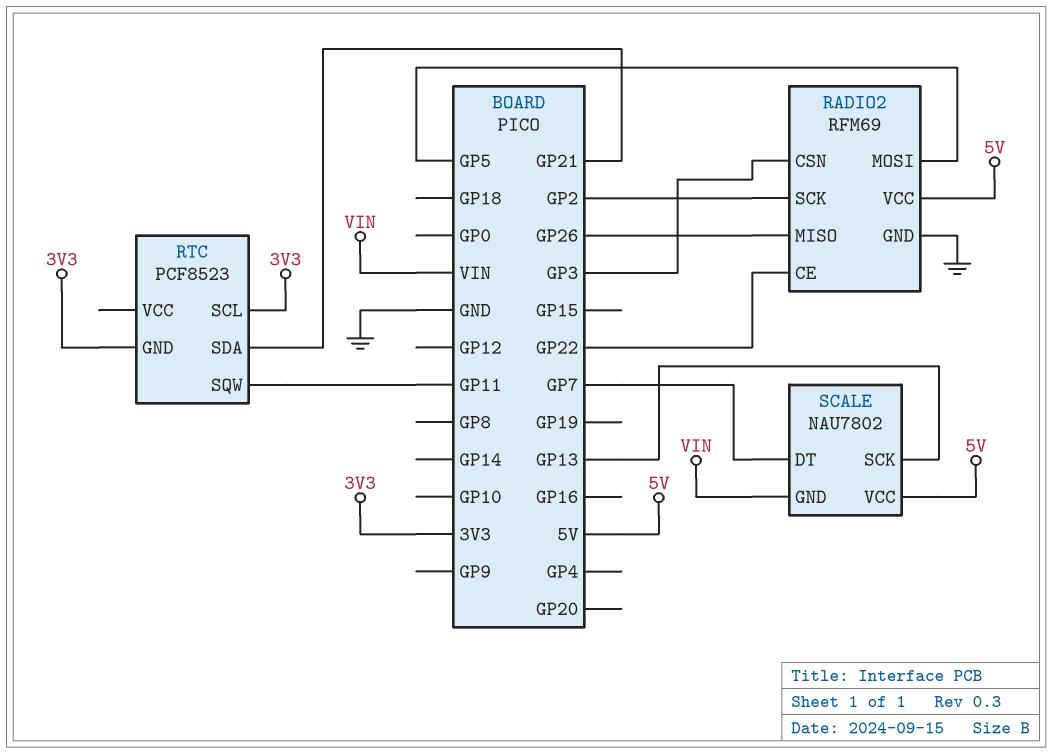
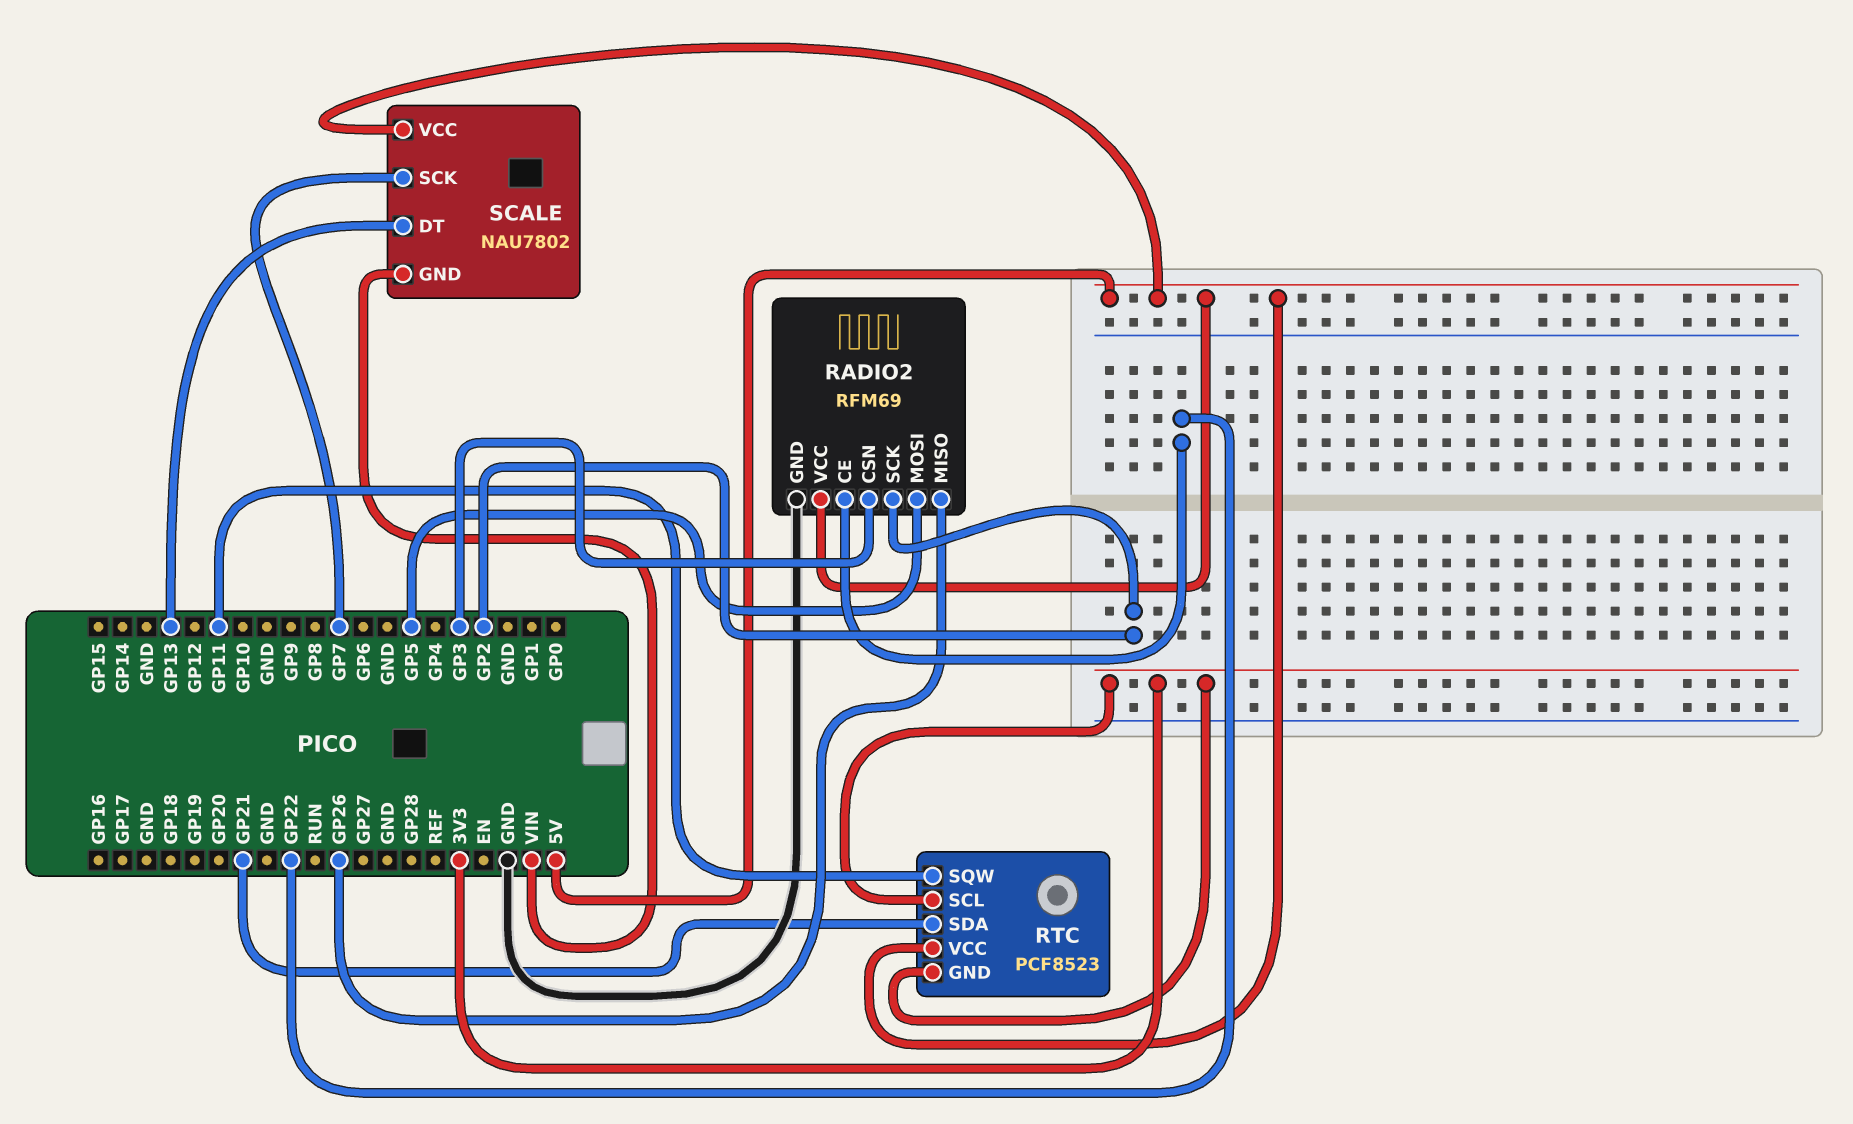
RTC pin VCC: none -> 5V
SCALE pin DT: GP7 -> GP13
SCALE pin SCK: GP13 -> GP7

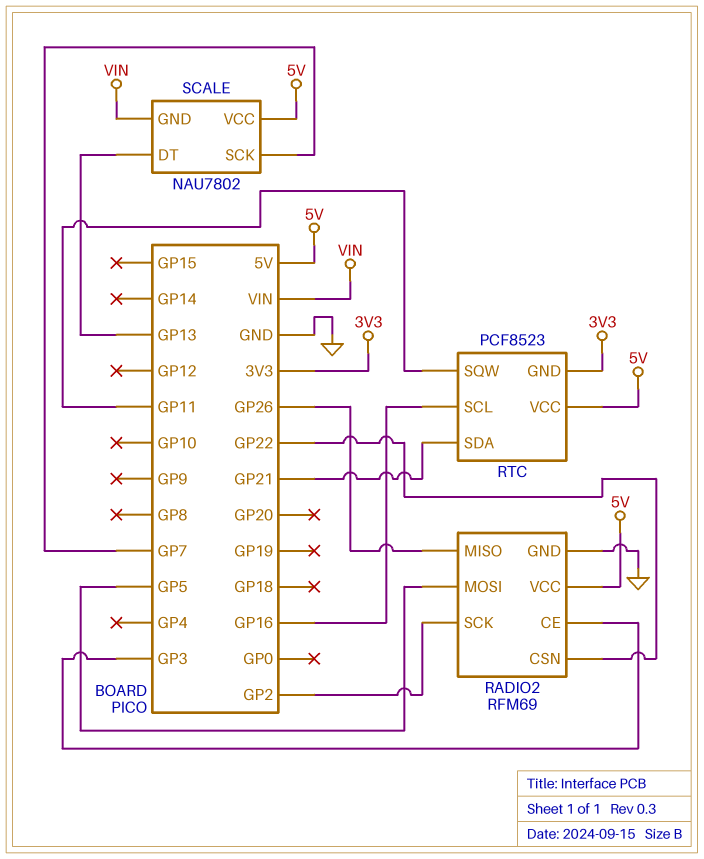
RADIO2 pin CE: GP22 -> GP3
RADIO2 pin CSN: GP3 -> GP22
RTC pin SCL: 3V3 -> GP16

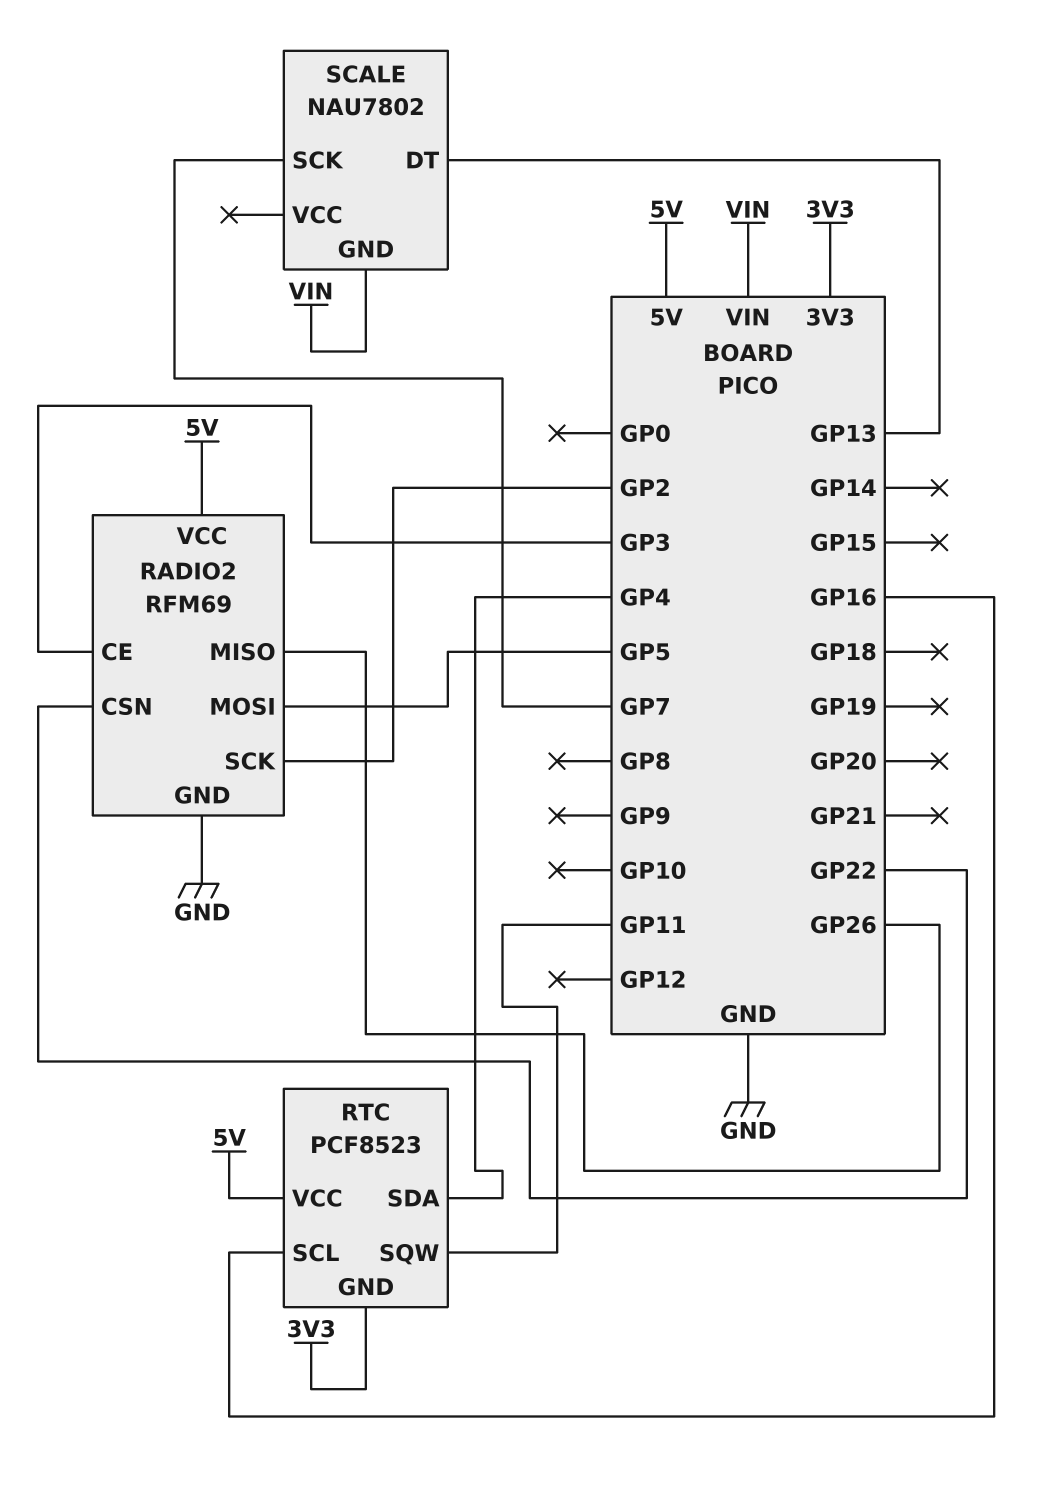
RTC pin SDA: GP21 -> GP4
SCALE pin VCC: 5V -> none

